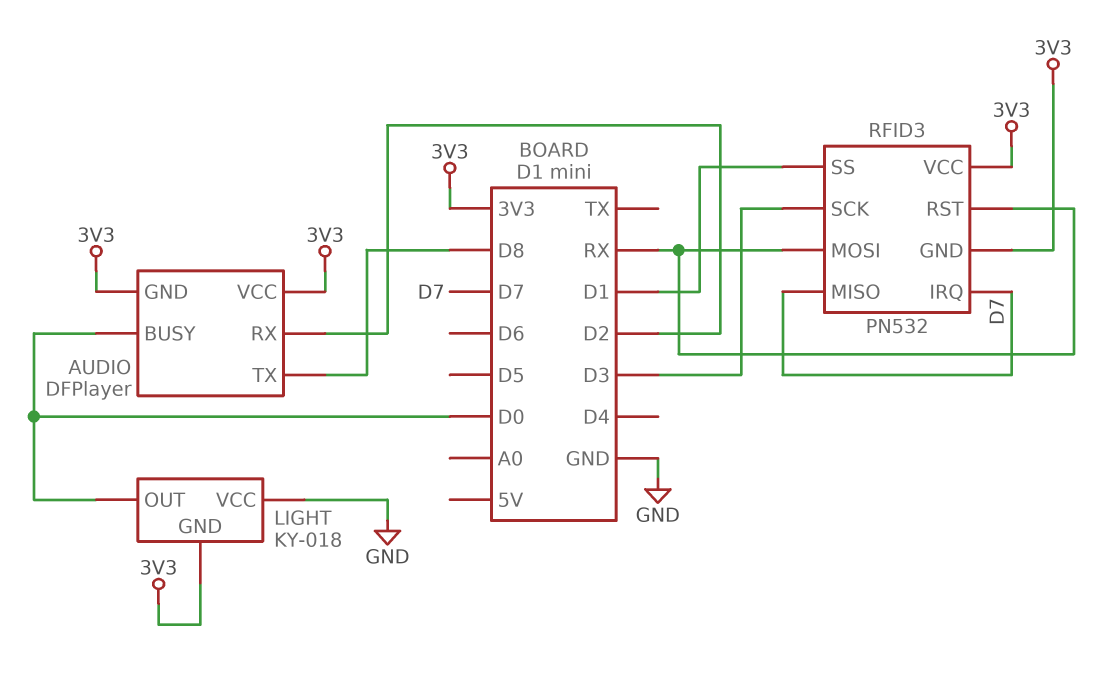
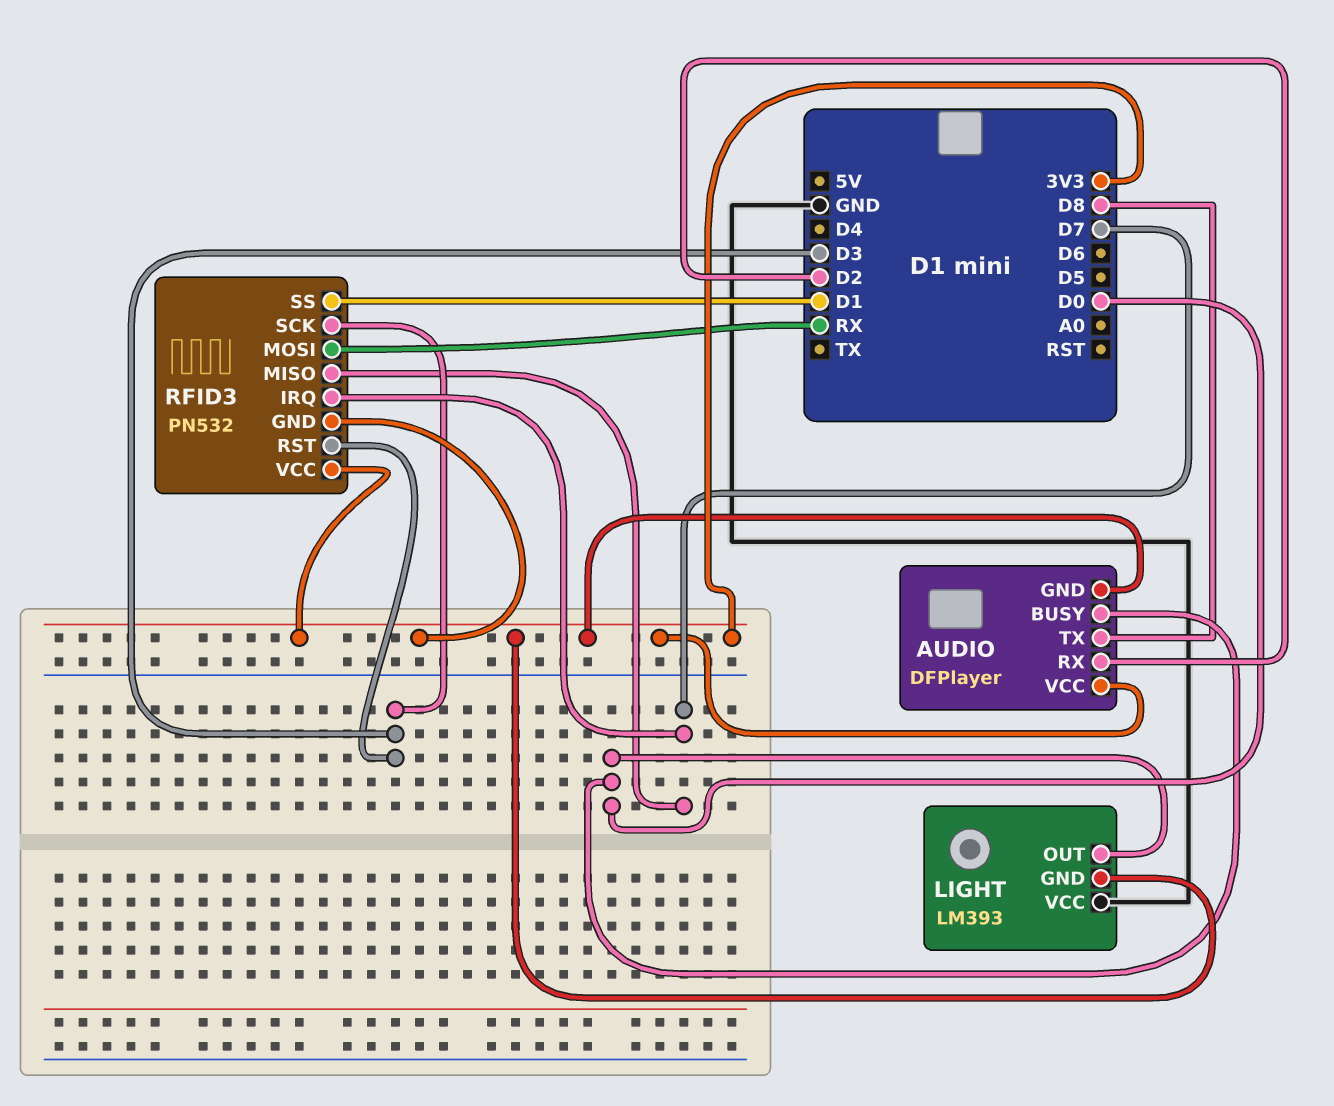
LIGHT: KY-018 -> LM393
RFID3 pin RST: RX -> D3

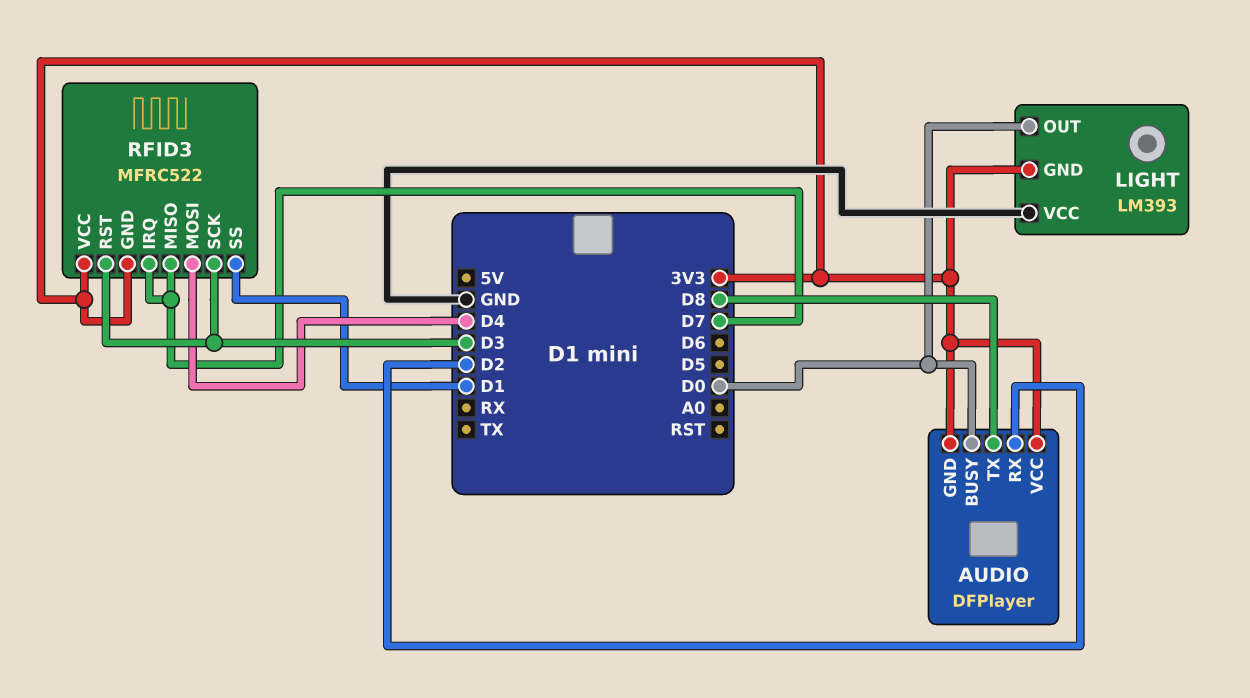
RFID3: PN532 -> MFRC522
RFID3 pin MOSI: RX -> D4

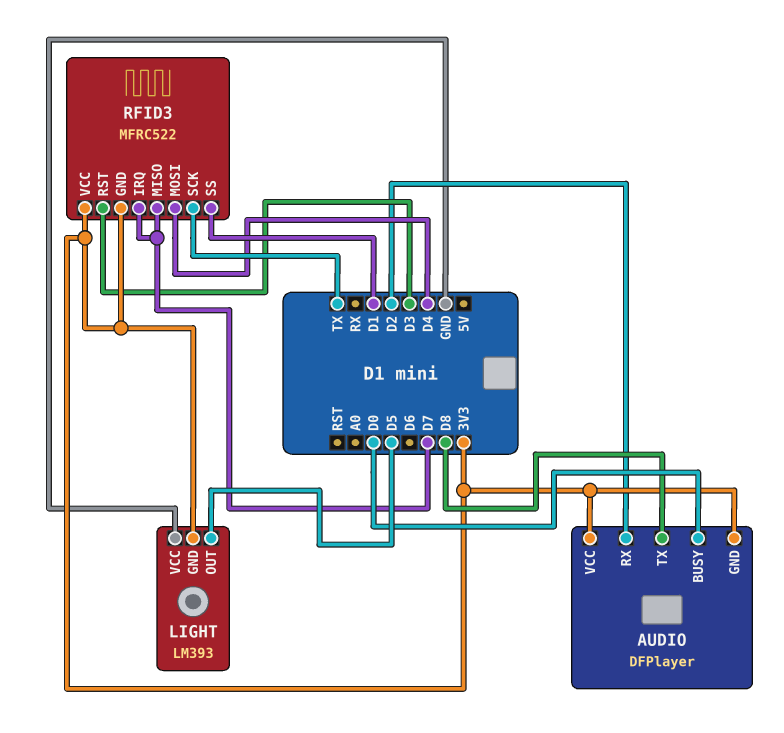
LIGHT pin OUT: D0 -> D5
RFID3 pin SCK: D3 -> TX

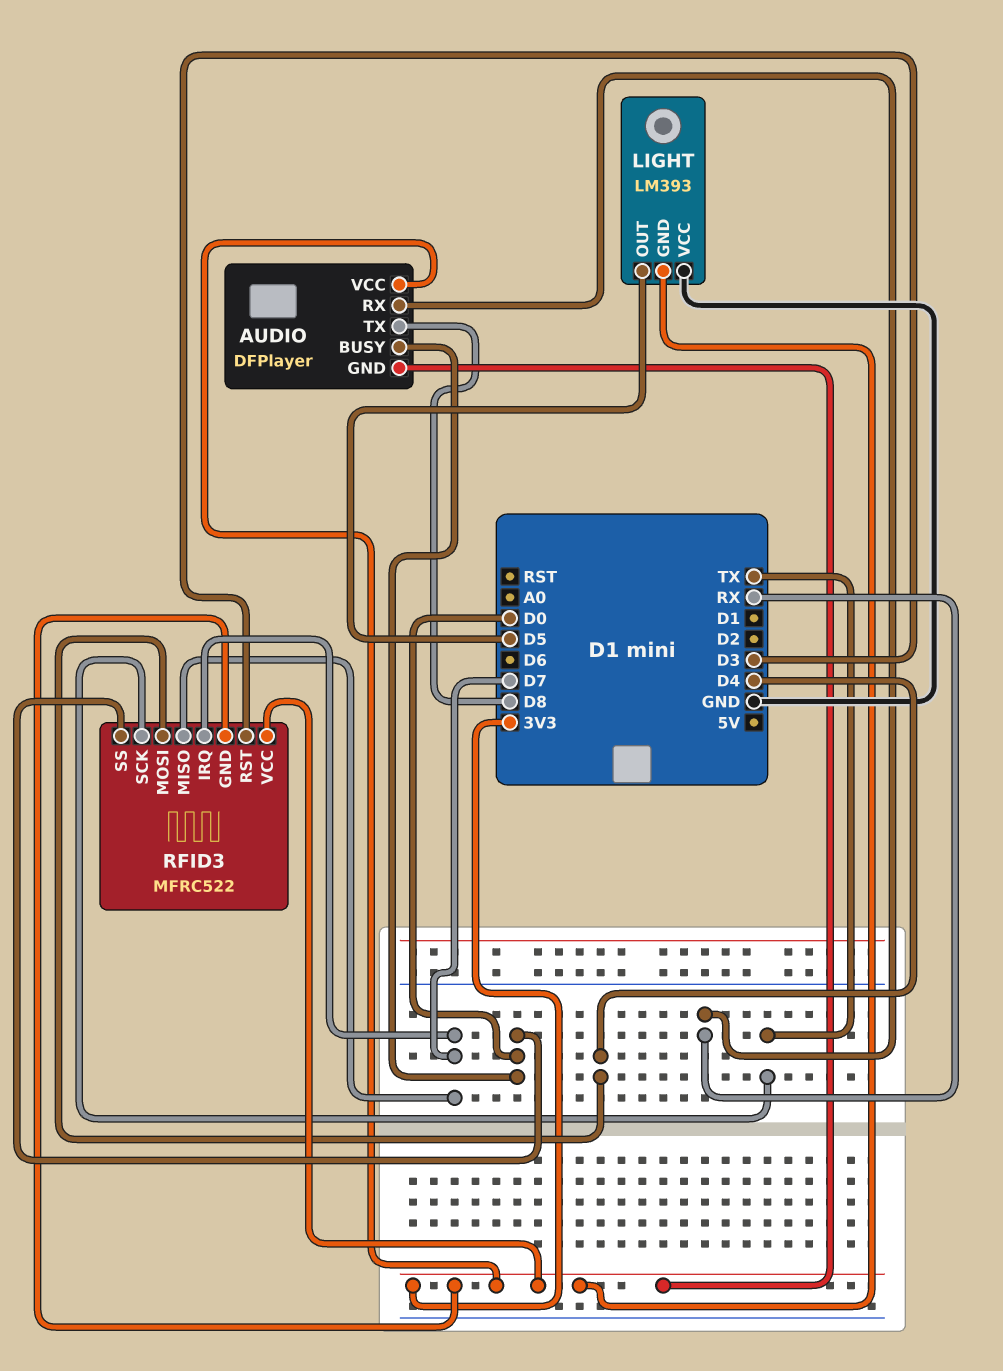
AUDIO pin RX: D2 -> RX
RFID3 pin SS: D1 -> D0

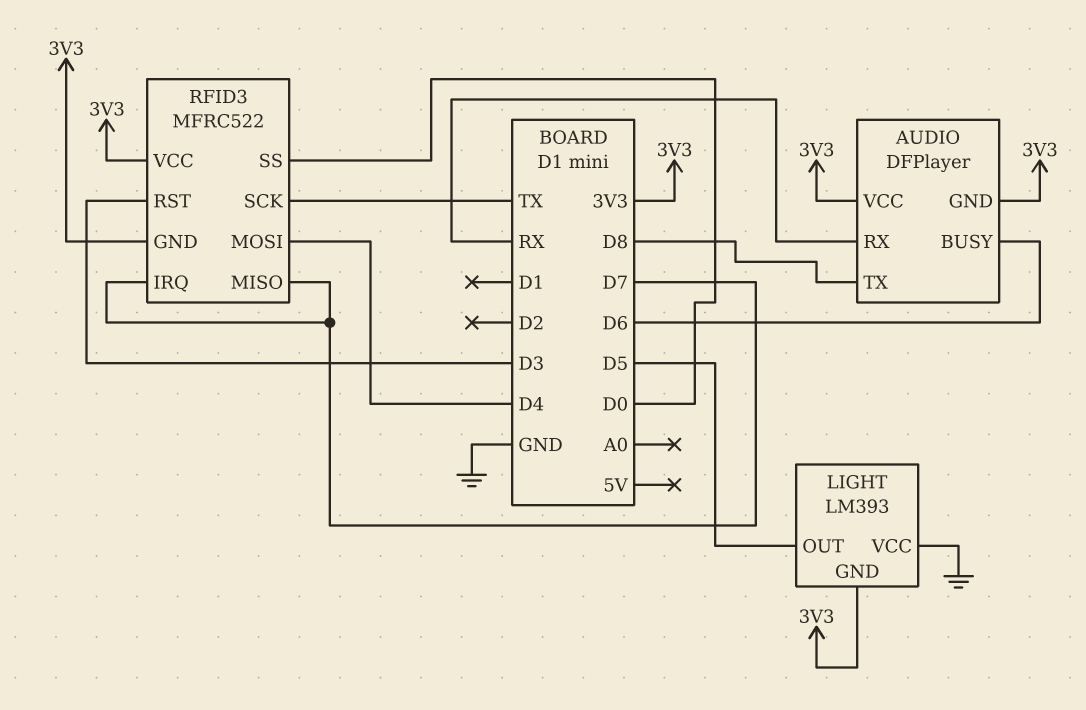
AUDIO pin BUSY: D0 -> D6

